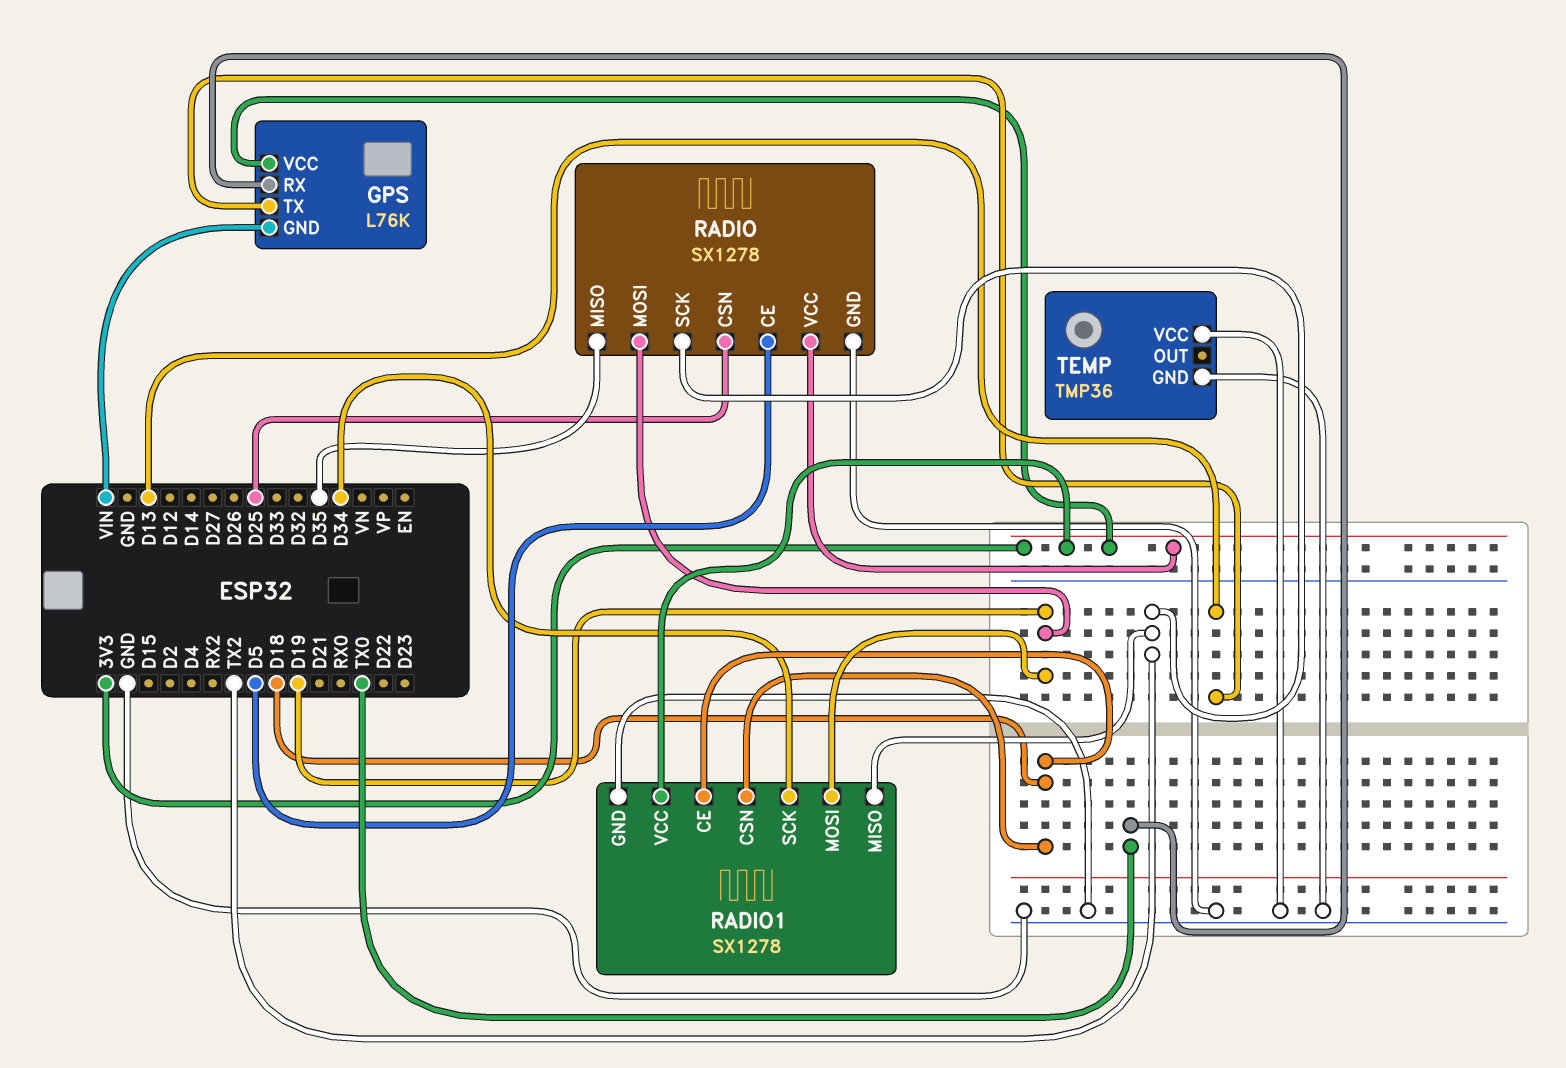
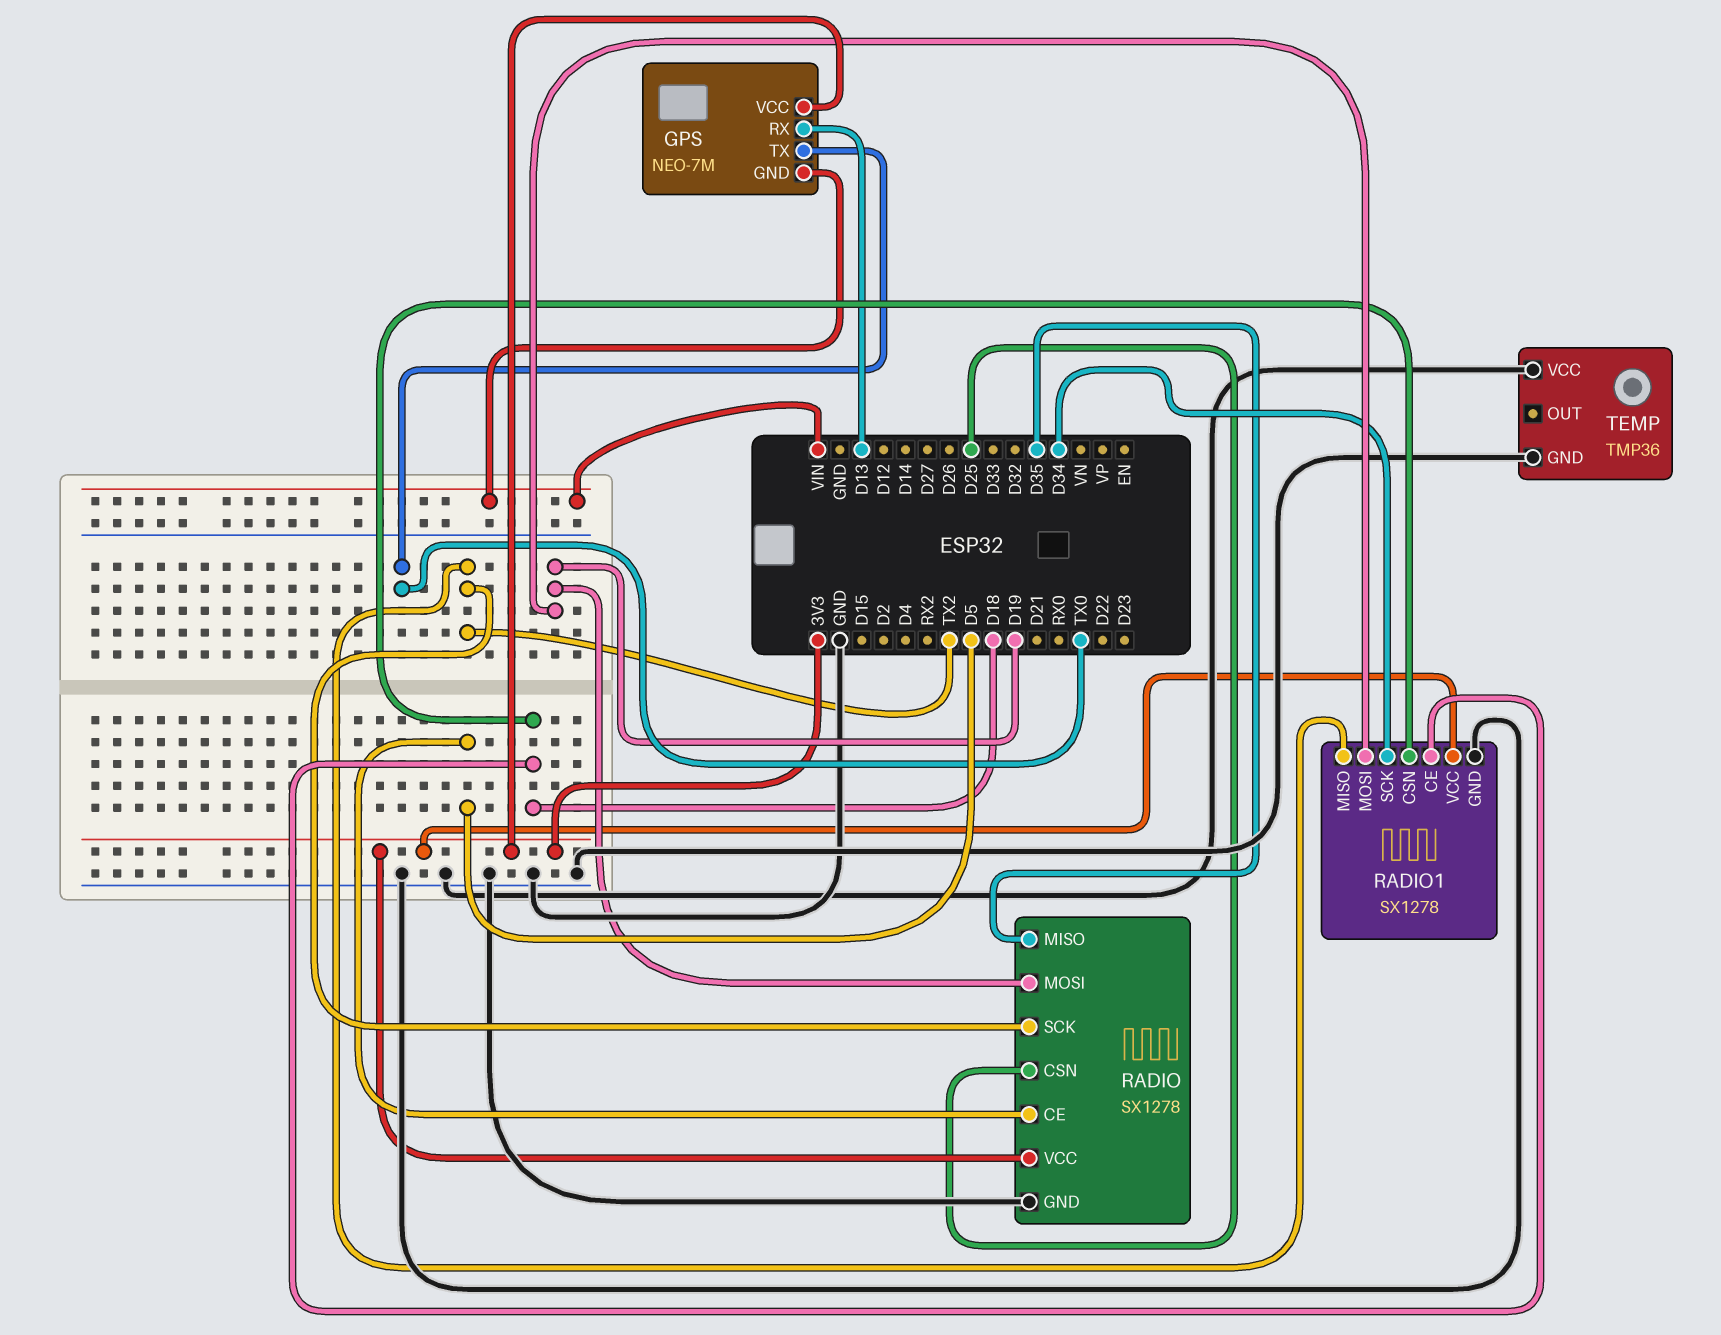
GPS: L76K -> NEO-7M
GPS pin RX: TX0 -> D13
GPS pin TX: D13 -> TX0

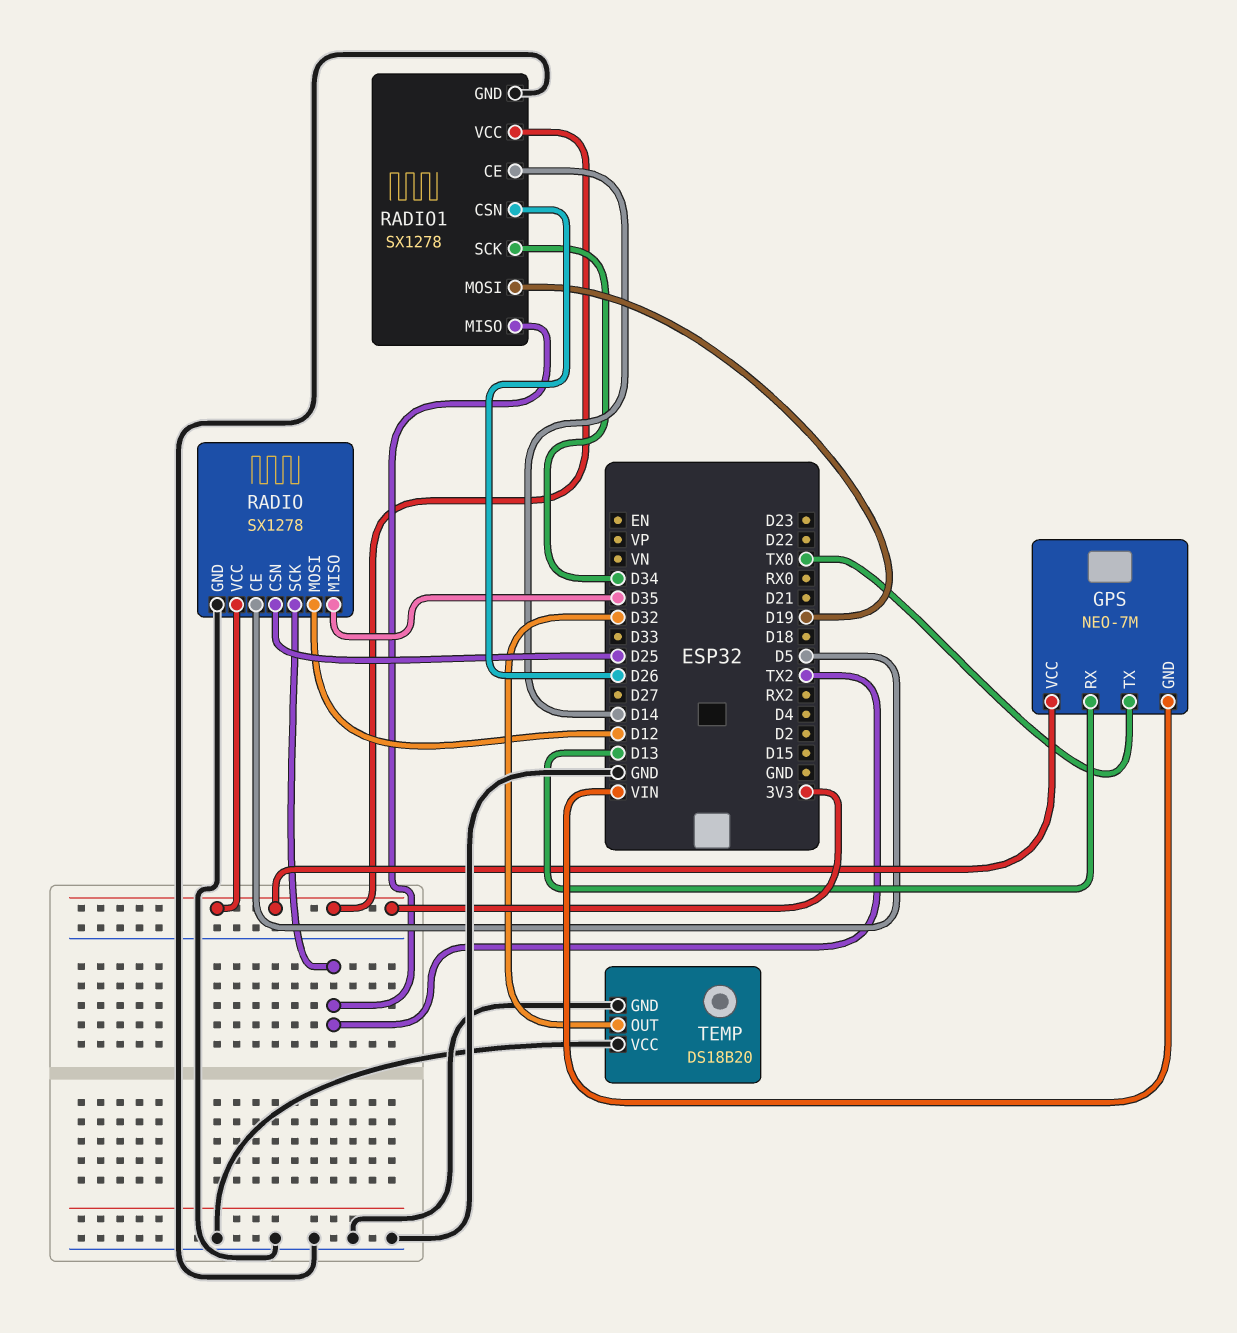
RADIO pin MOSI: D19 -> D12
RADIO1 pin CE: D18 -> D14
RADIO1 pin CSN: D18 -> D26
TEMP: TMP36 -> DS18B20
TEMP pin OUT: none -> D32

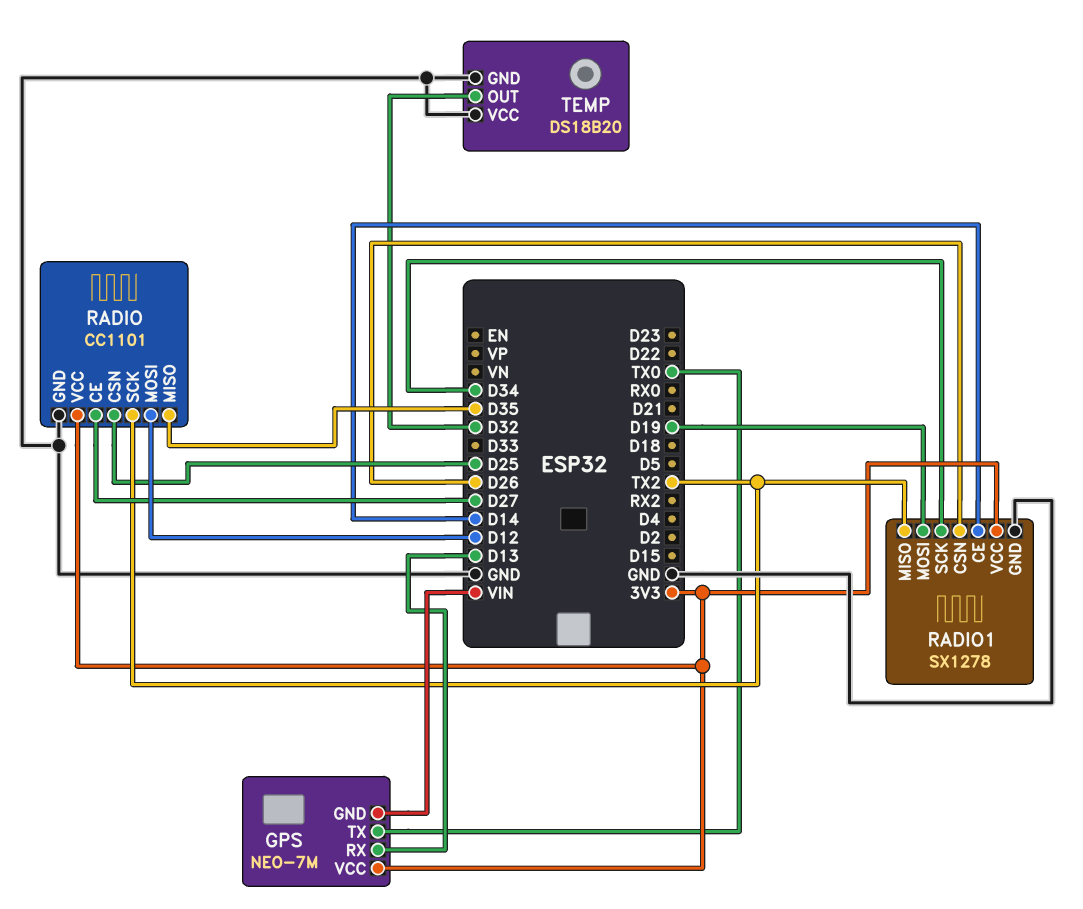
RADIO: SX1278 -> CC1101
RADIO pin CE: D5 -> D27

